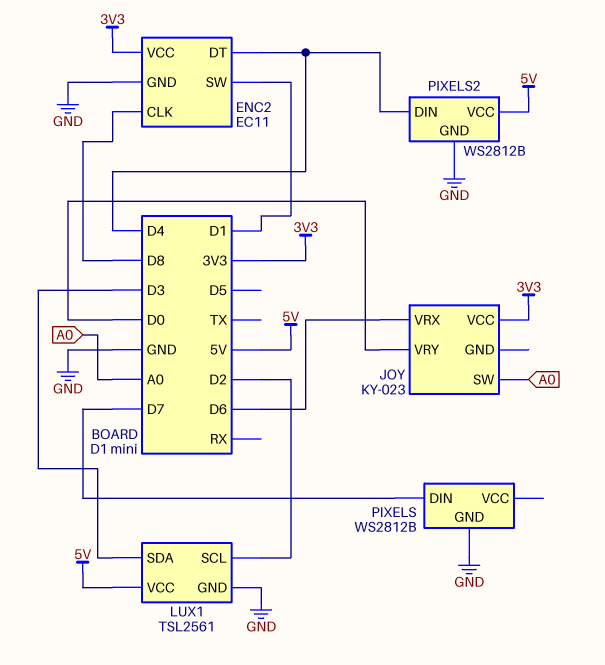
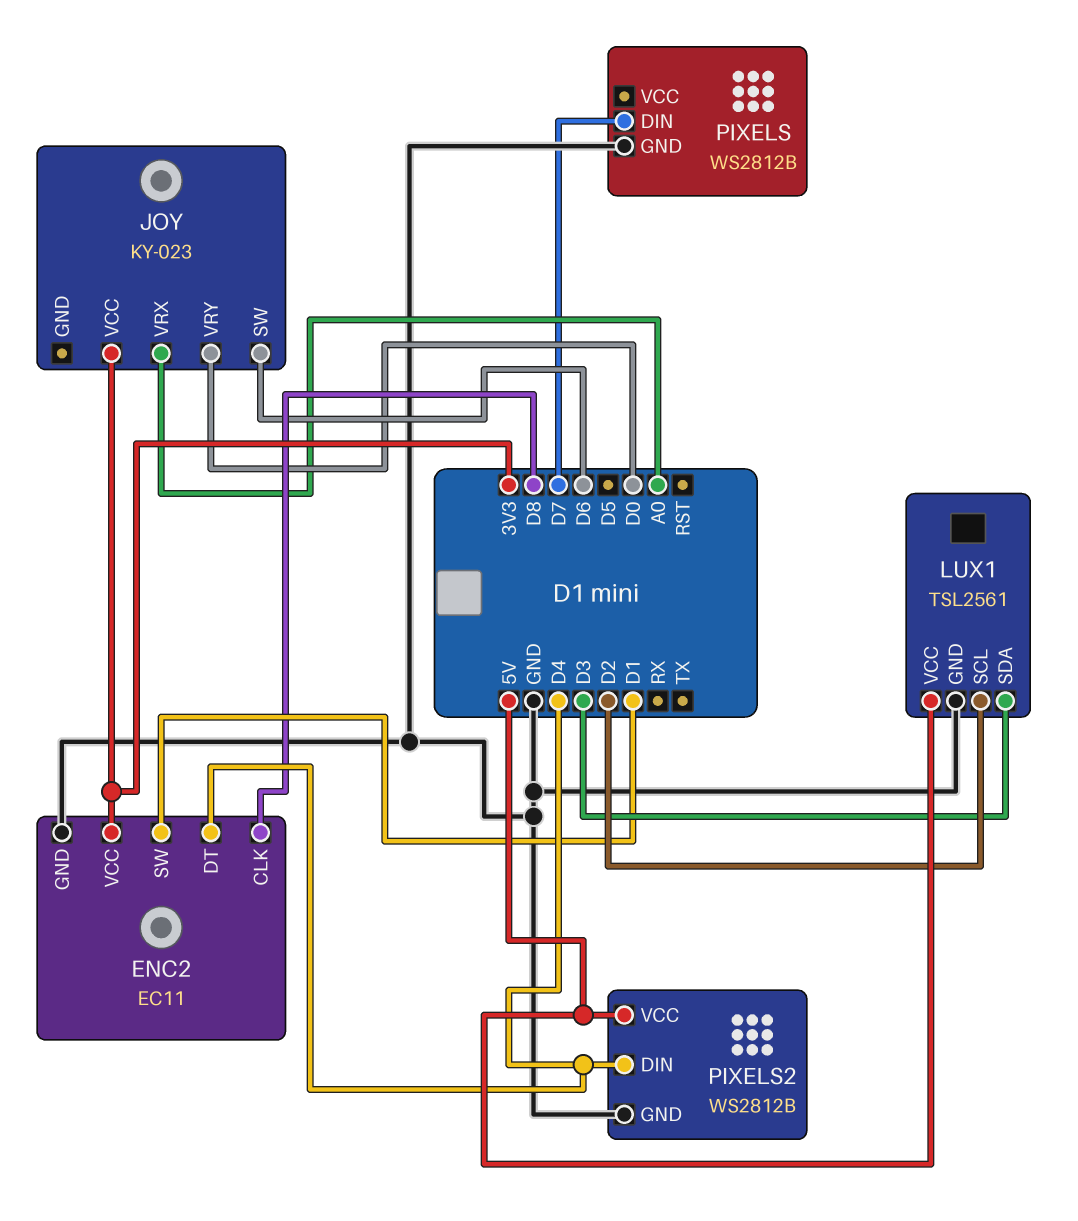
JOY pin SW: A0 -> D6
JOY pin VRX: D6 -> A0

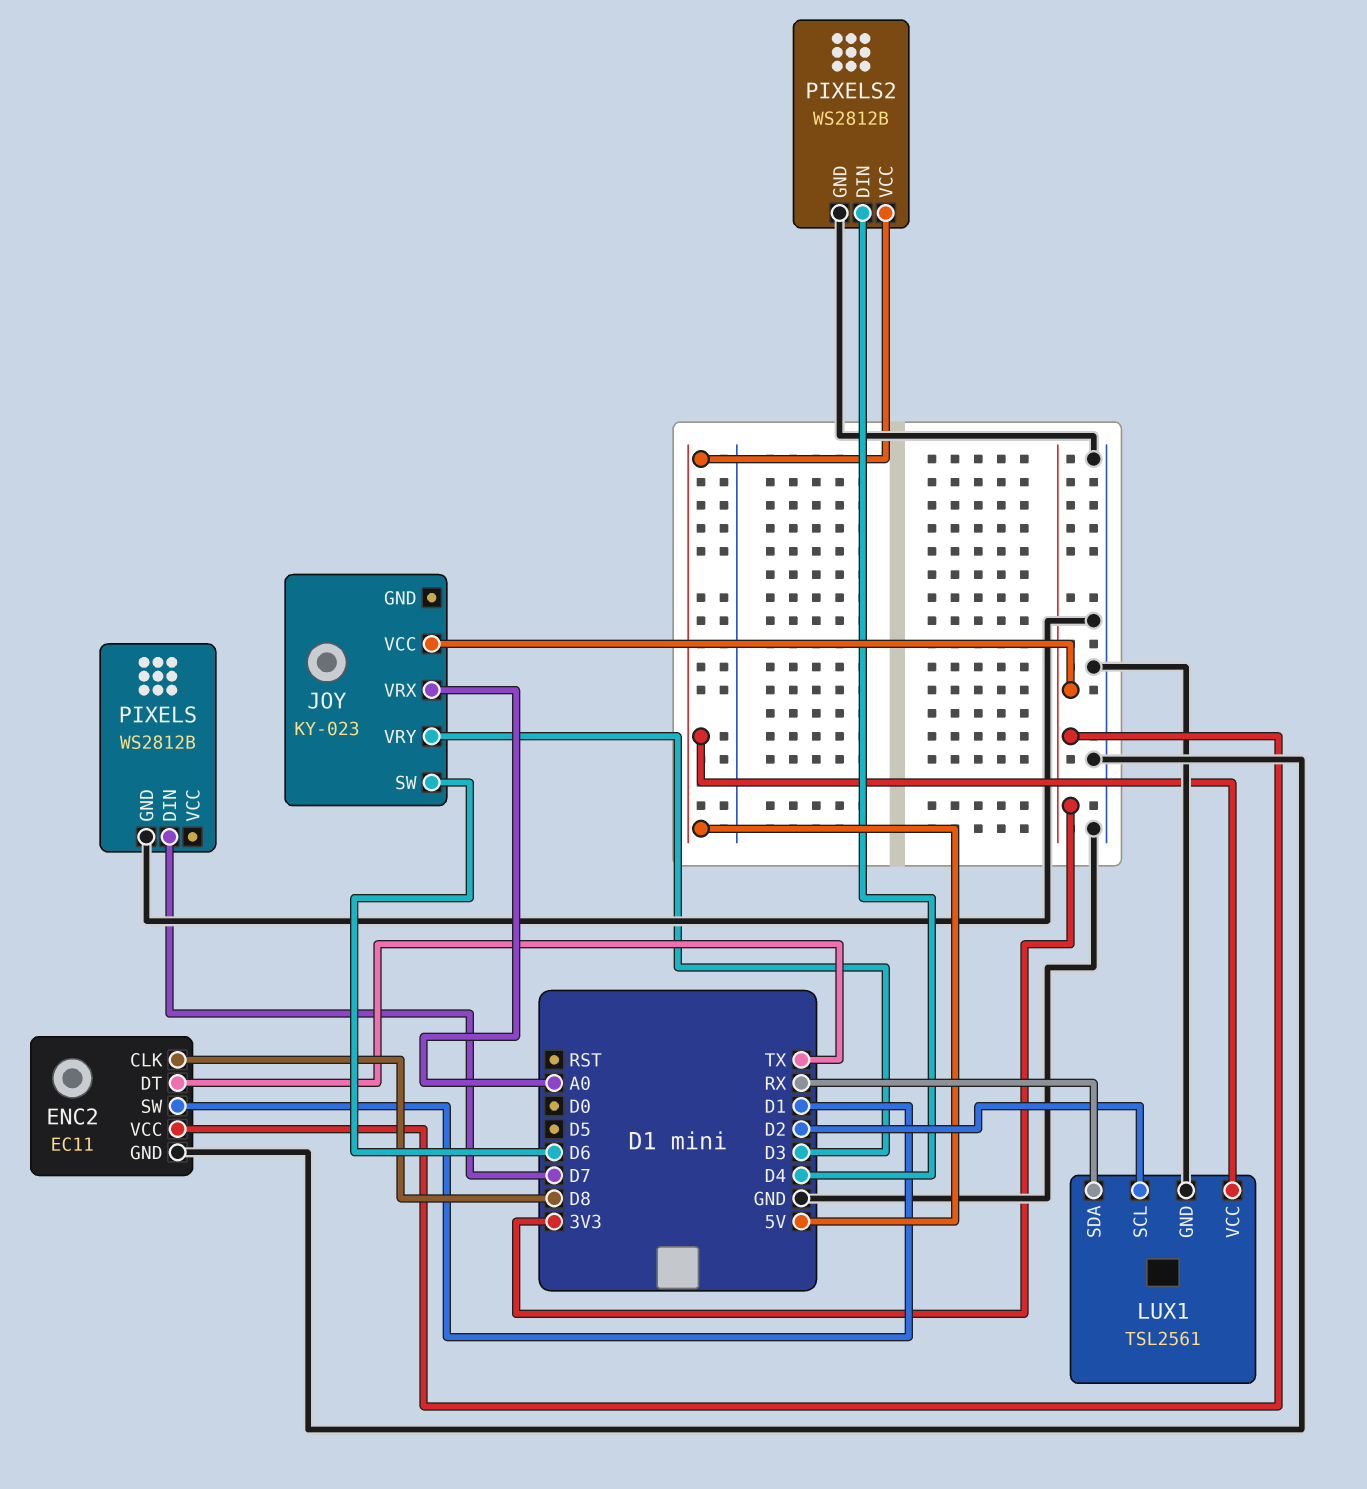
ENC2 pin DT: D4 -> TX
JOY pin VRY: D0 -> D3
LUX1 pin SDA: D3 -> RX

